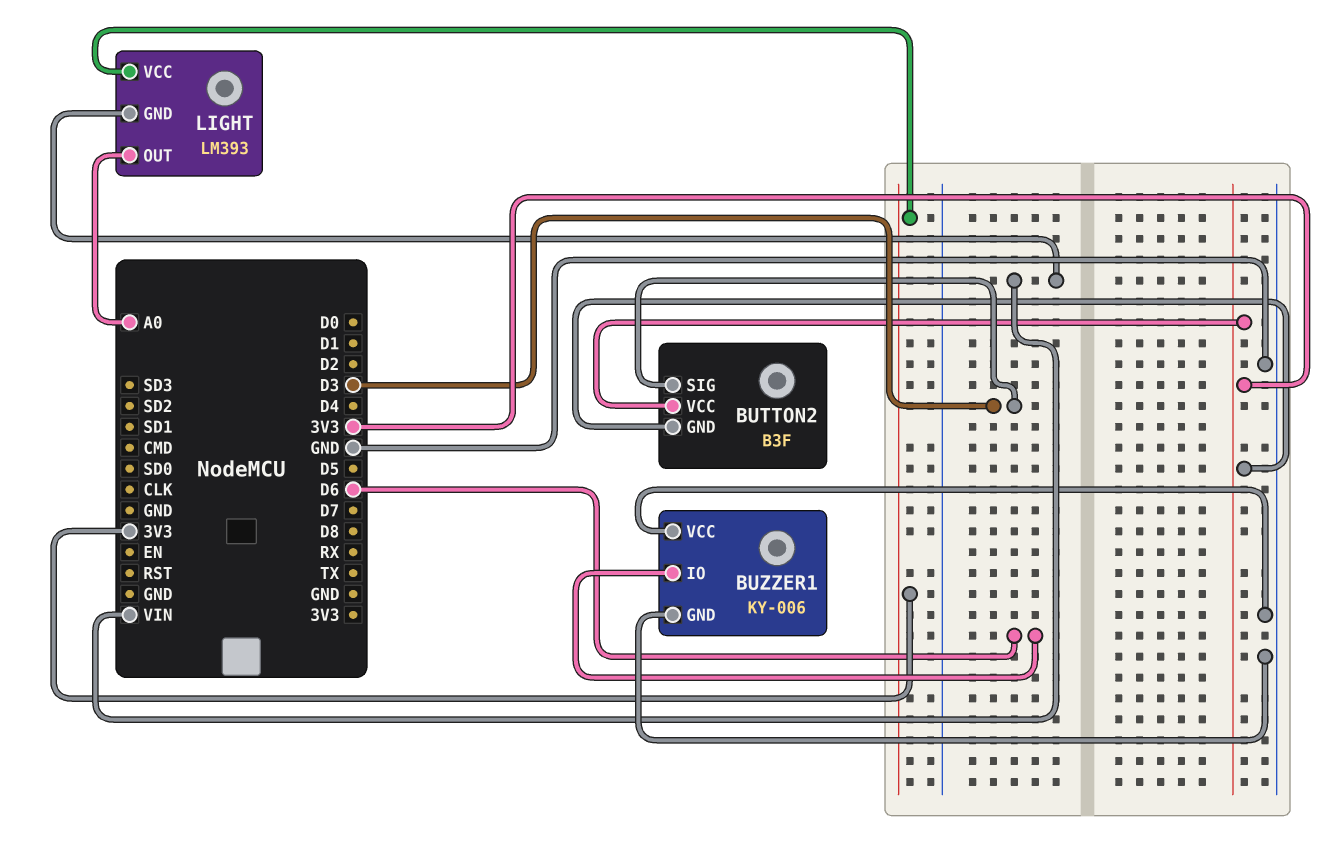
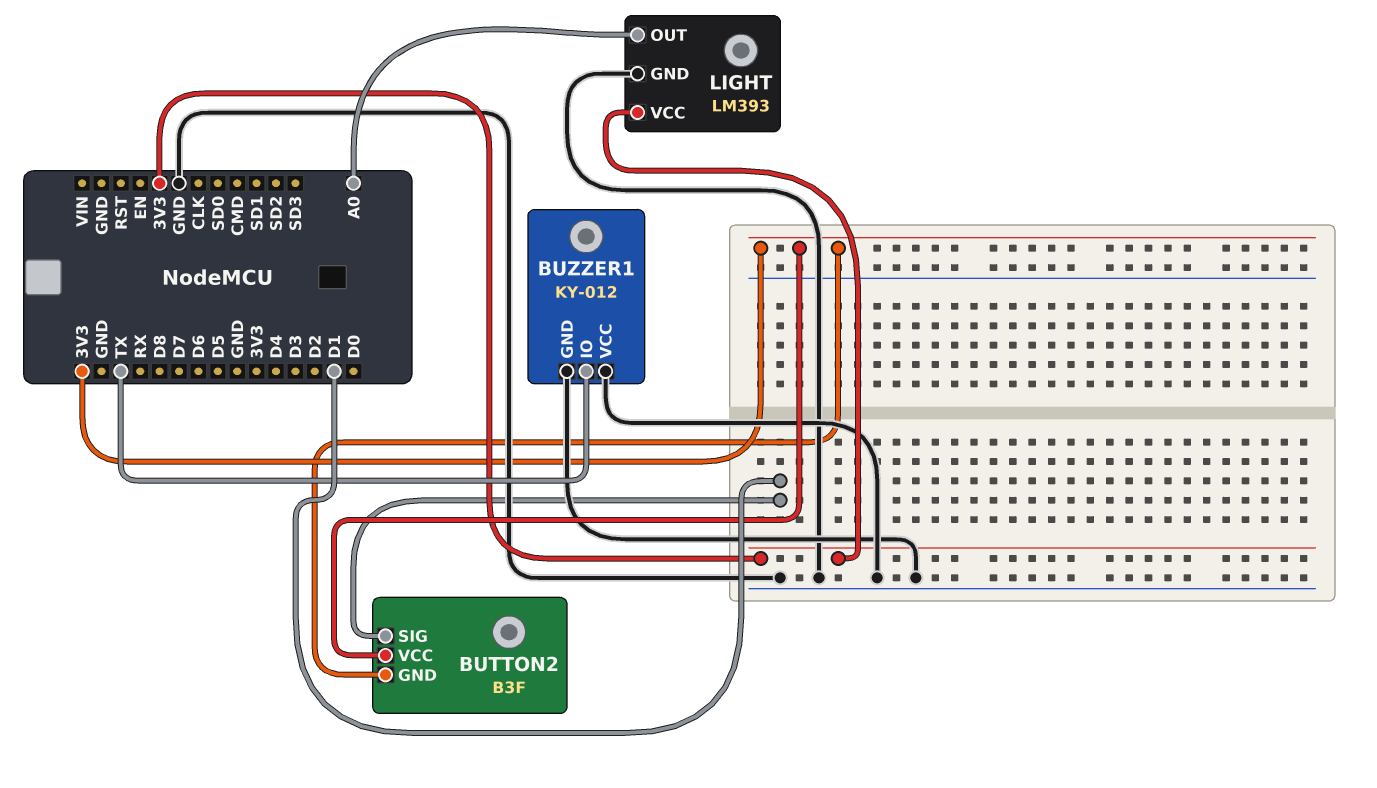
BUTTON2 pin SIG: D3 -> D1
BUZZER1: KY-006 -> KY-012
BUZZER1 pin IO: D6 -> TX
LIGHT pin GND: VIN -> GND

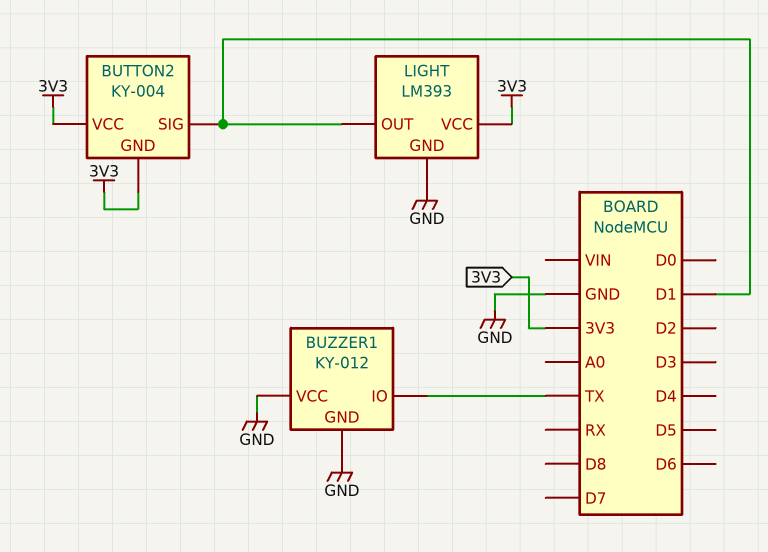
BUTTON2: B3F -> KY-004
LIGHT pin OUT: A0 -> D1

